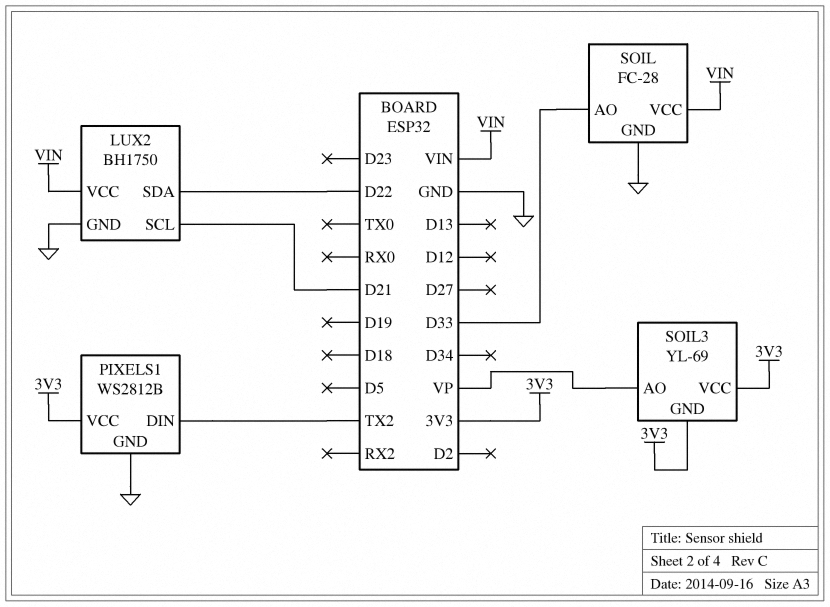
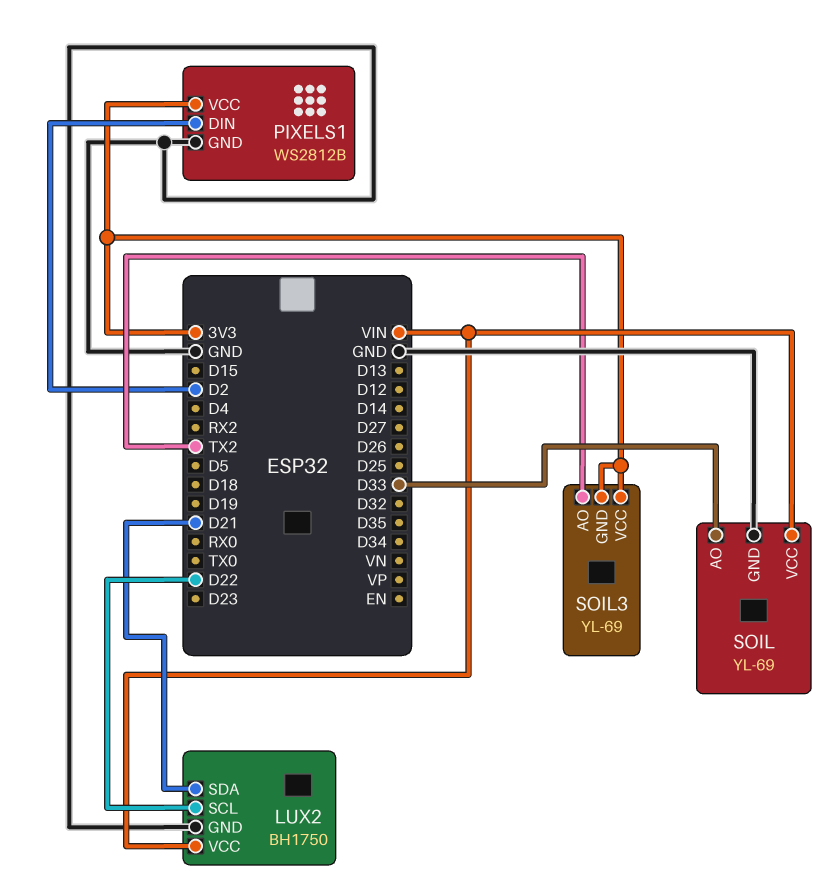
LUX2 pin SCL: D21 -> D22
LUX2 pin SDA: D22 -> D21
PIXELS1 pin DIN: TX2 -> D2
SOIL: FC-28 -> YL-69
SOIL3 pin AO: VP -> TX2

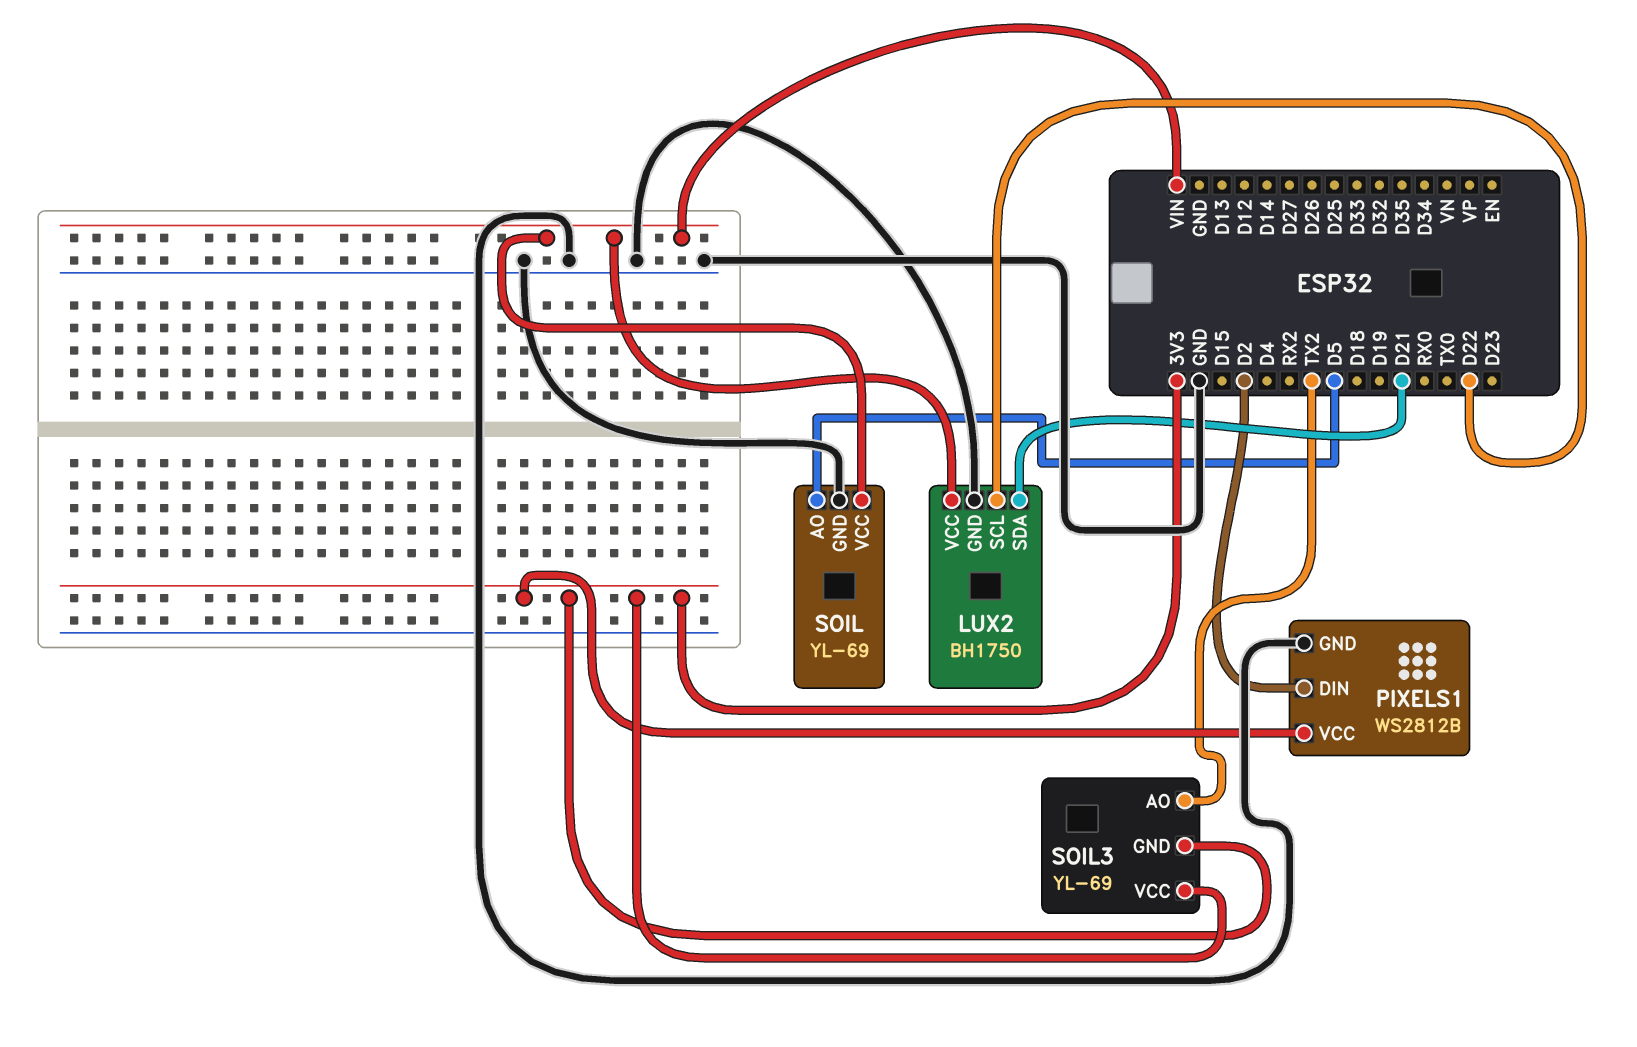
SOIL pin AO: D33 -> D5

